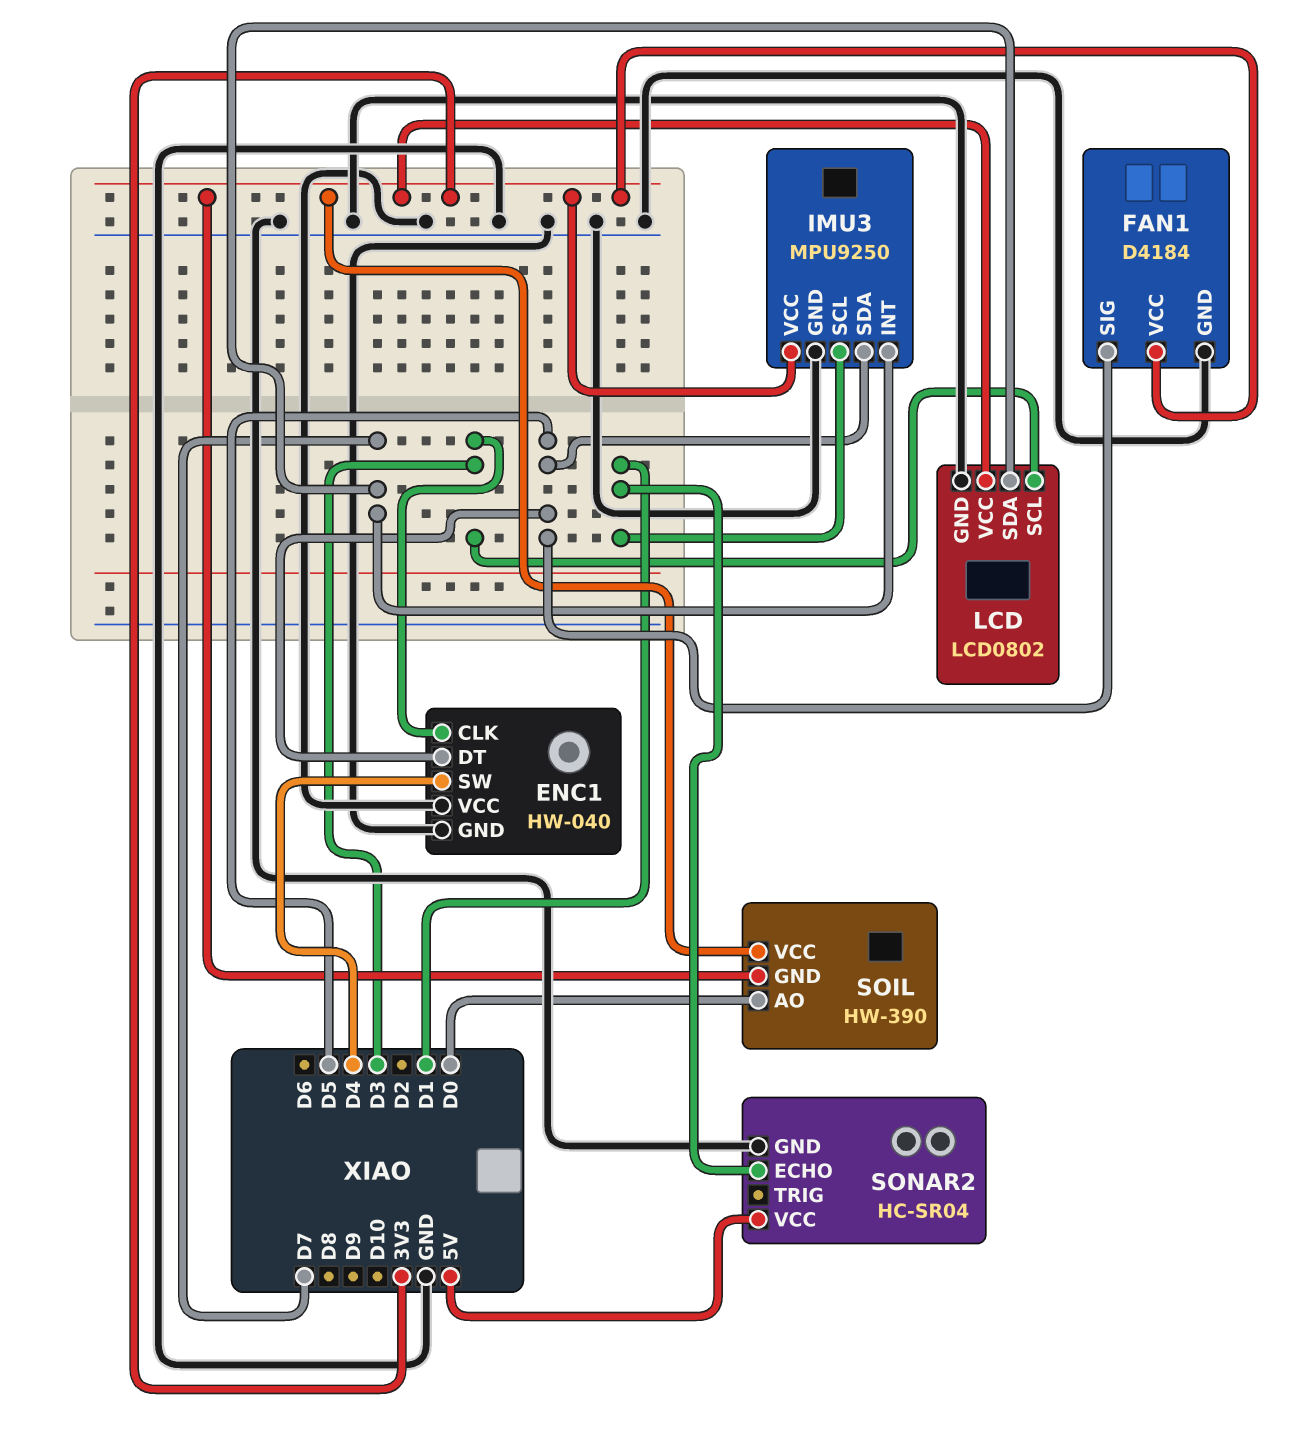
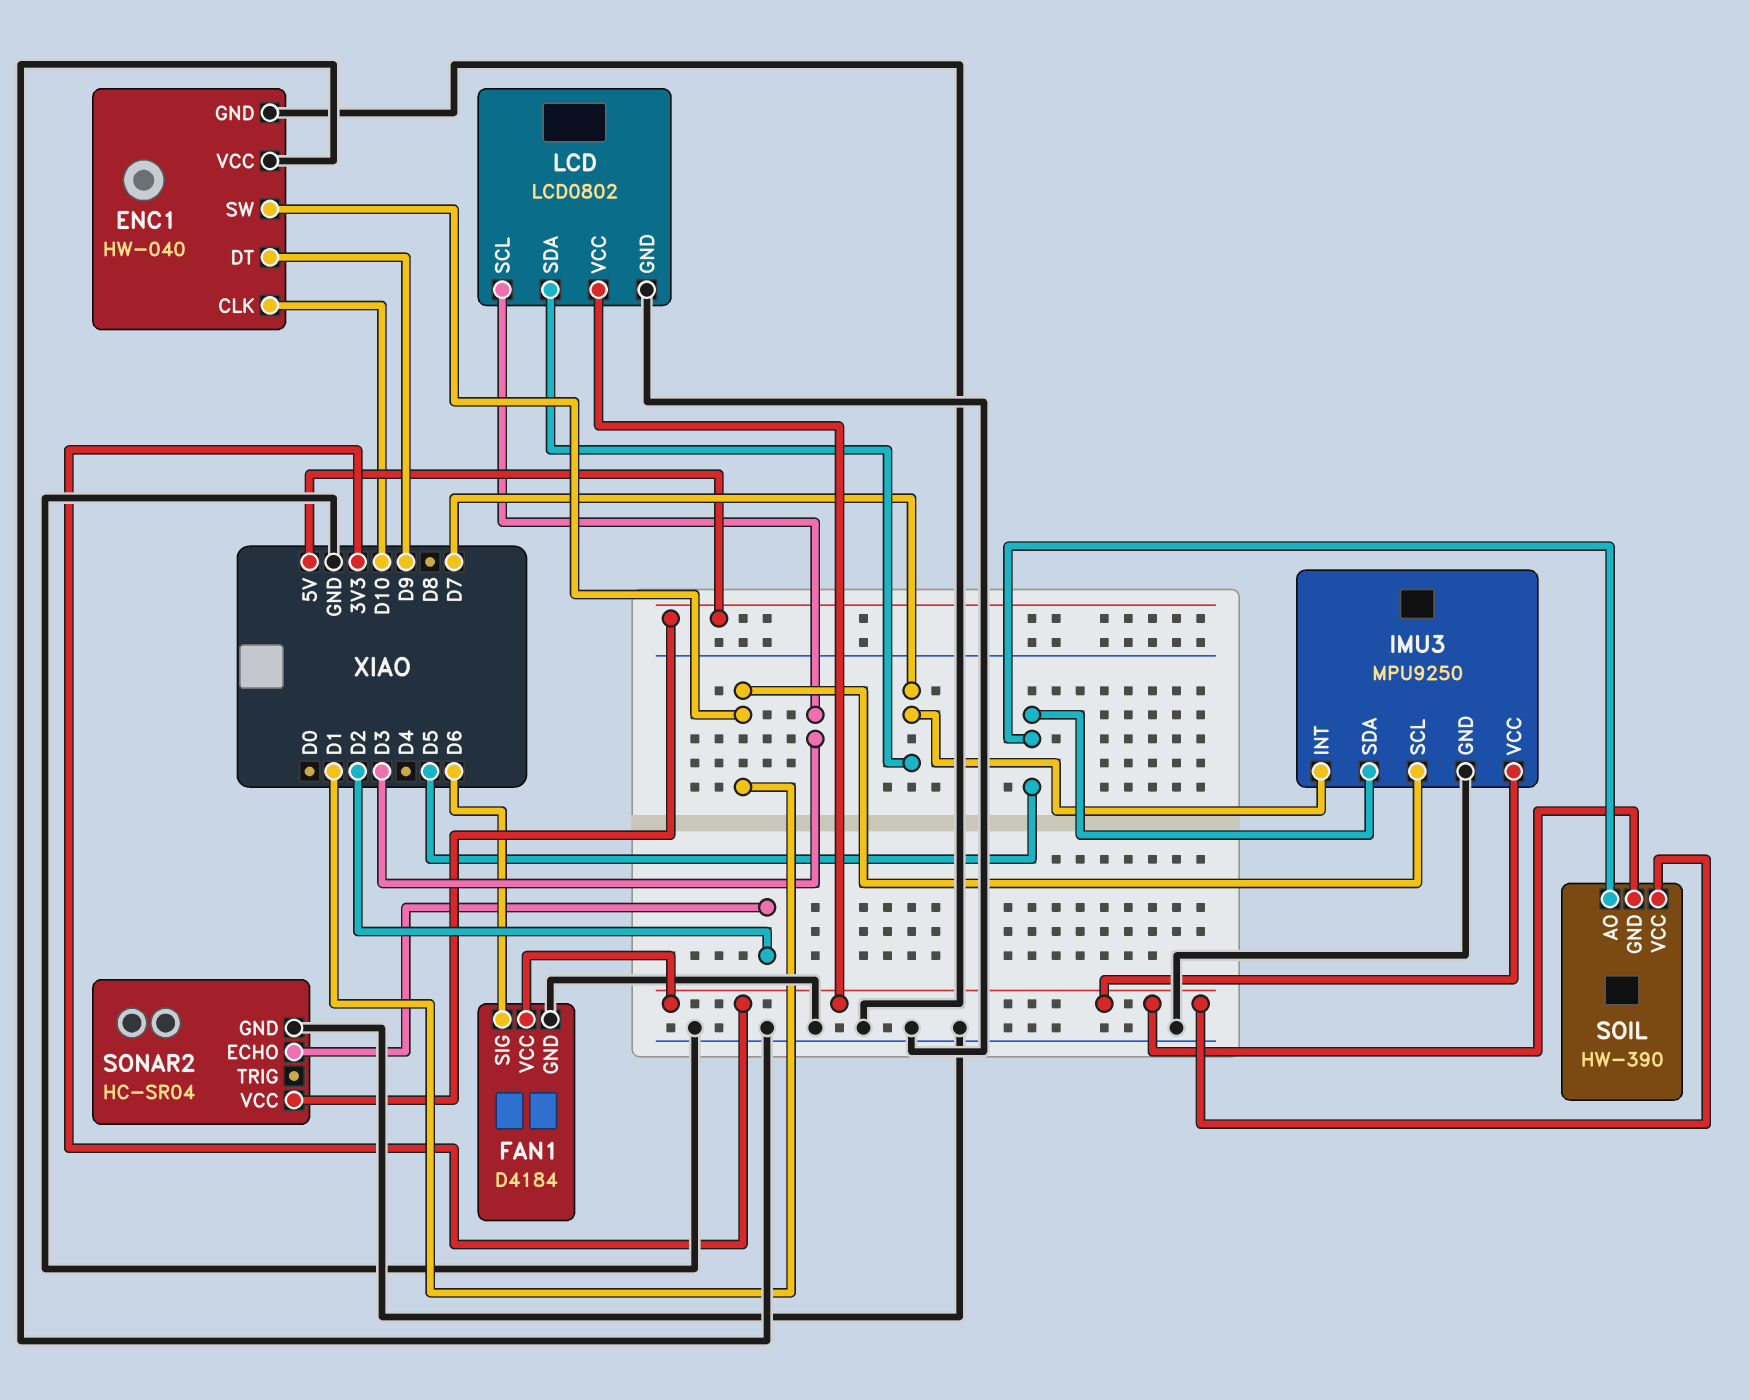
ENC1 pin CLK: D3 -> D10
ENC1 pin DT: D5 -> D9
ENC1 pin SW: D4 -> D1
FAN1 pin SIG: D5 -> D6
SOIL pin AO: D0 -> D5
SONAR2 pin ECHO: D1 -> D2

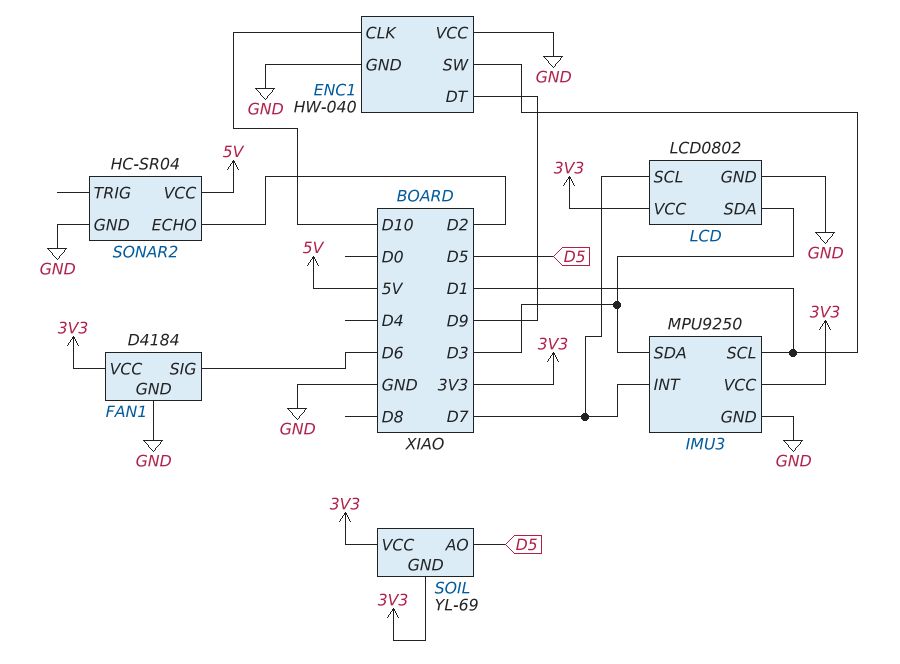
IMU3 pin SDA: D5 -> D3
LCD pin SCL: D3 -> D7
LCD pin SDA: D7 -> D3
SOIL: HW-390 -> YL-69

